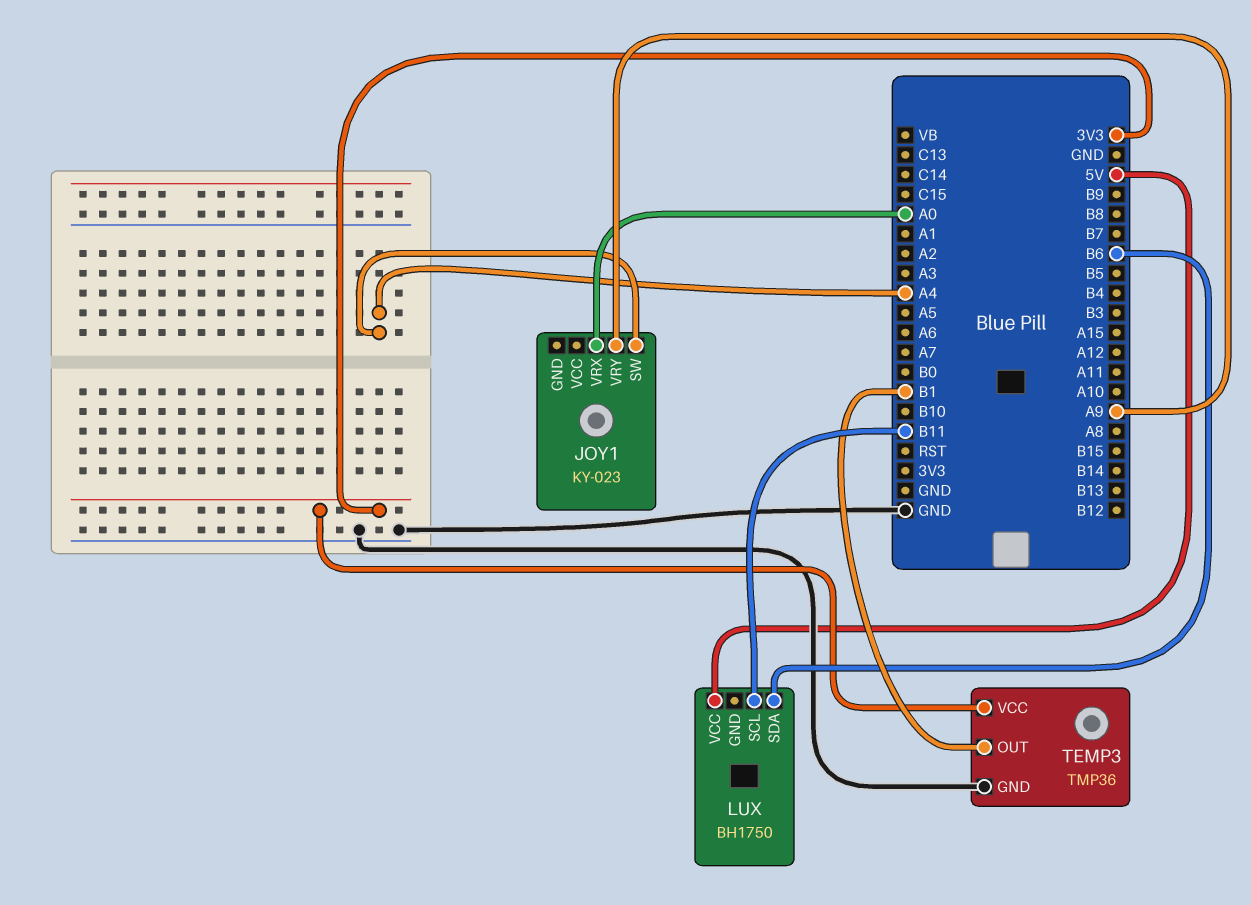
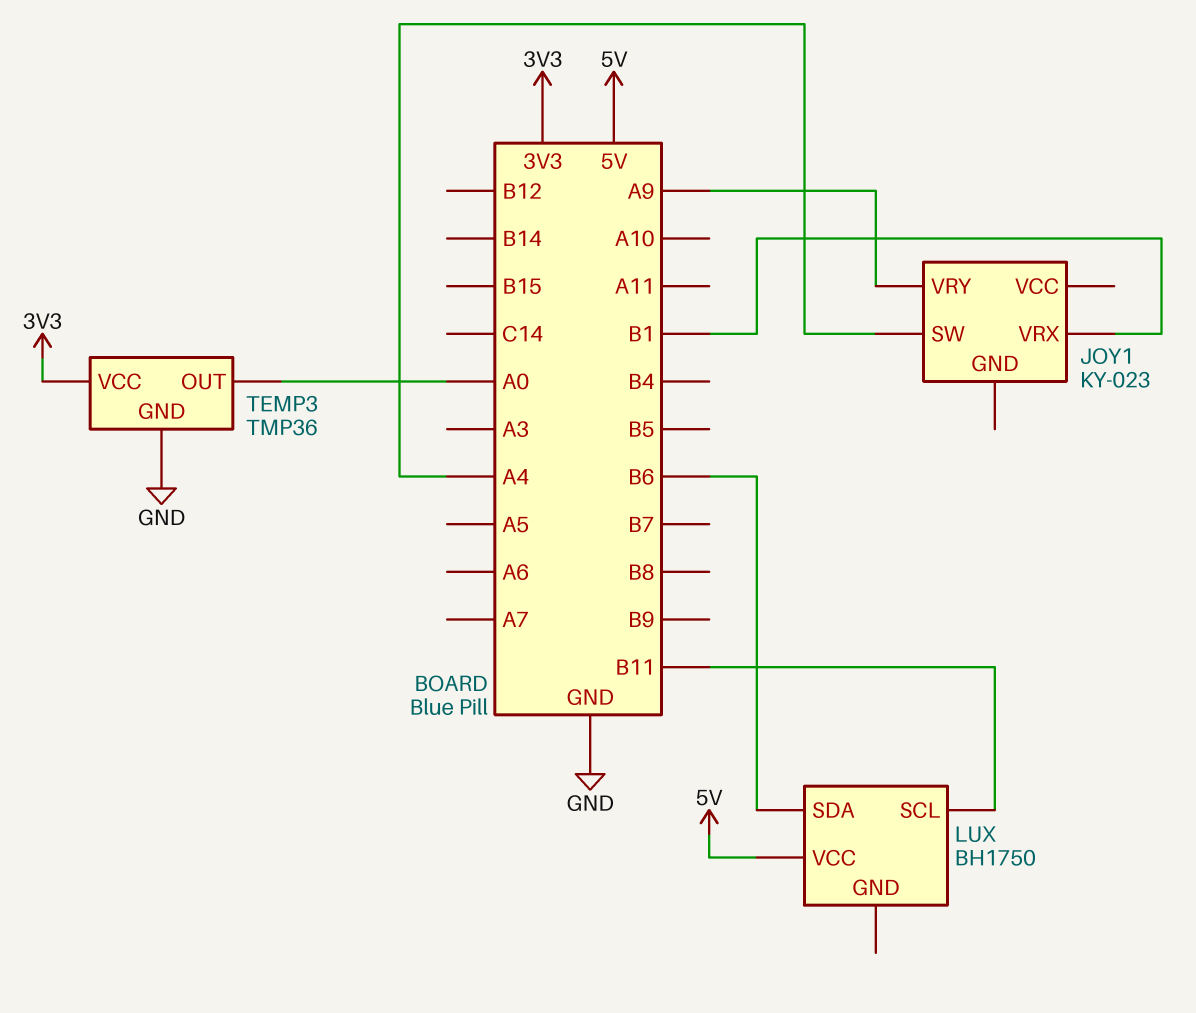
JOY1 pin VRX: A0 -> B1
TEMP3 pin OUT: B1 -> A0

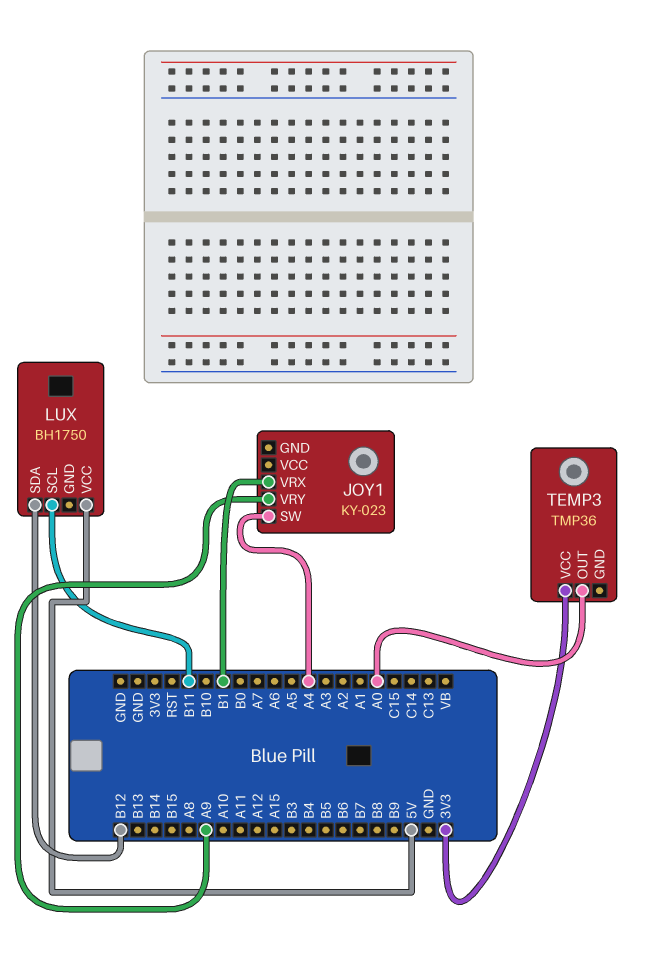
LUX pin SDA: B6 -> B12
TEMP3 pin GND: GND -> none

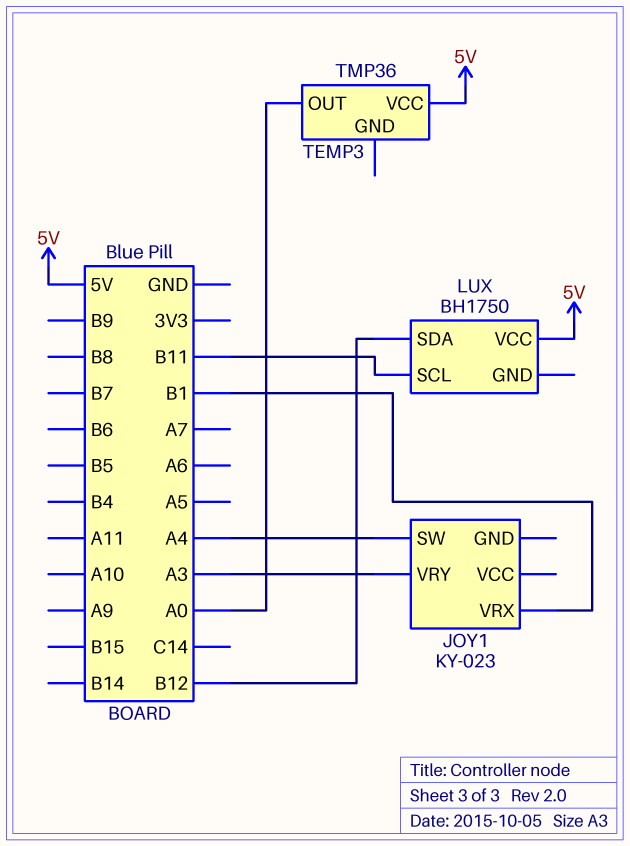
JOY1 pin VRY: A9 -> A3
TEMP3 pin VCC: 3V3 -> 5V

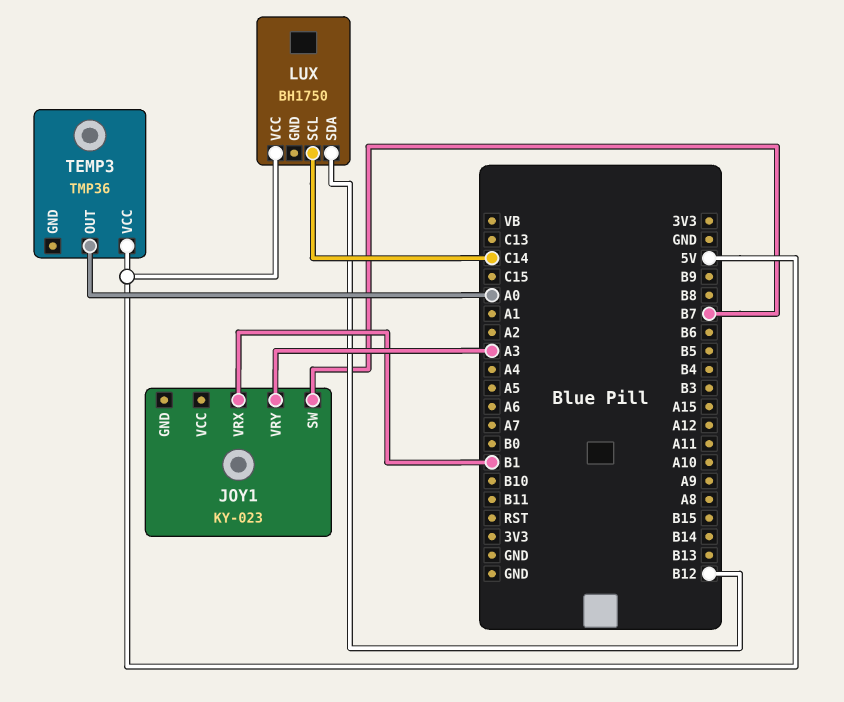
JOY1 pin SW: A4 -> B7
LUX pin SCL: B11 -> C14

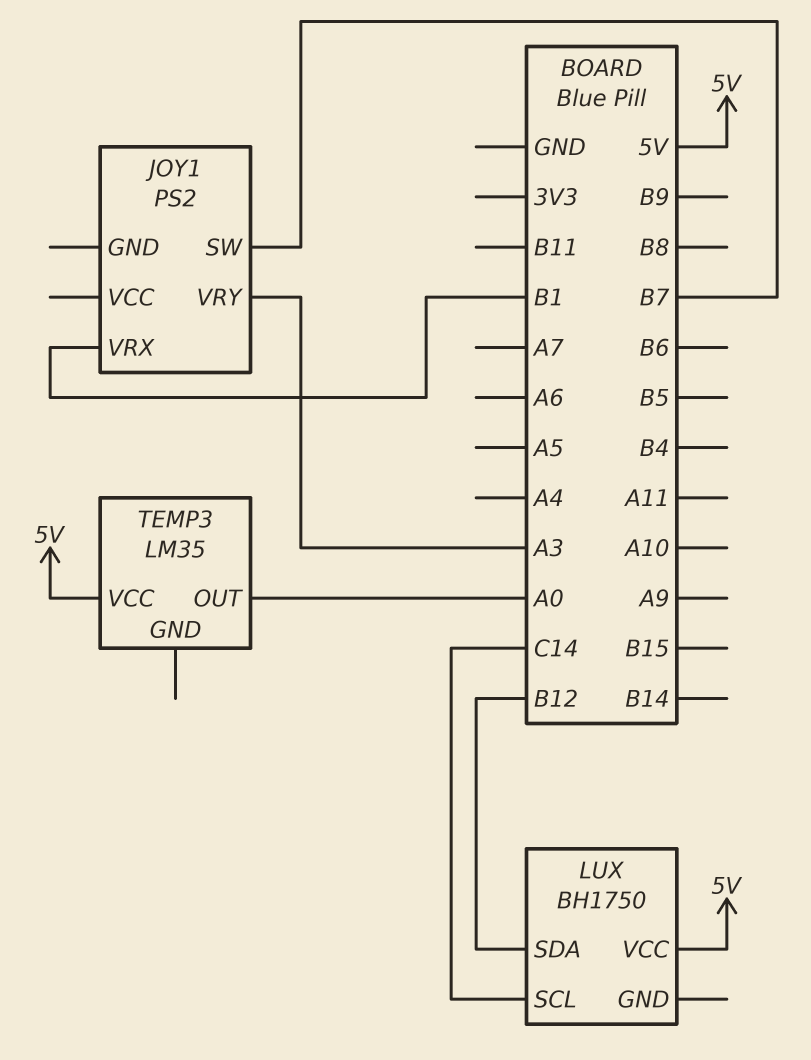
JOY1: KY-023 -> PS2
TEMP3: TMP36 -> LM35

